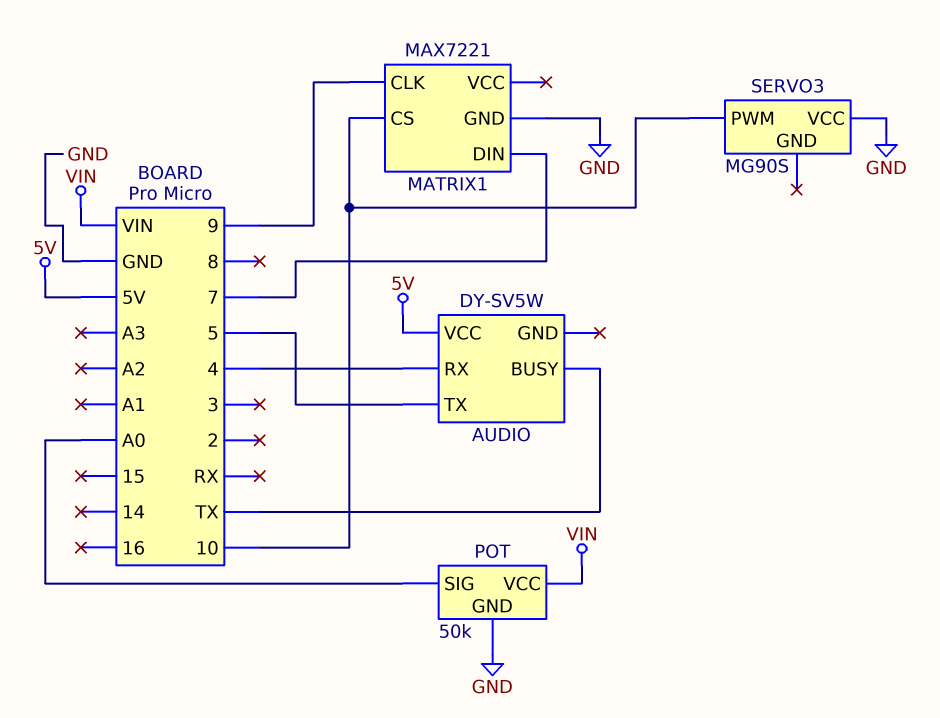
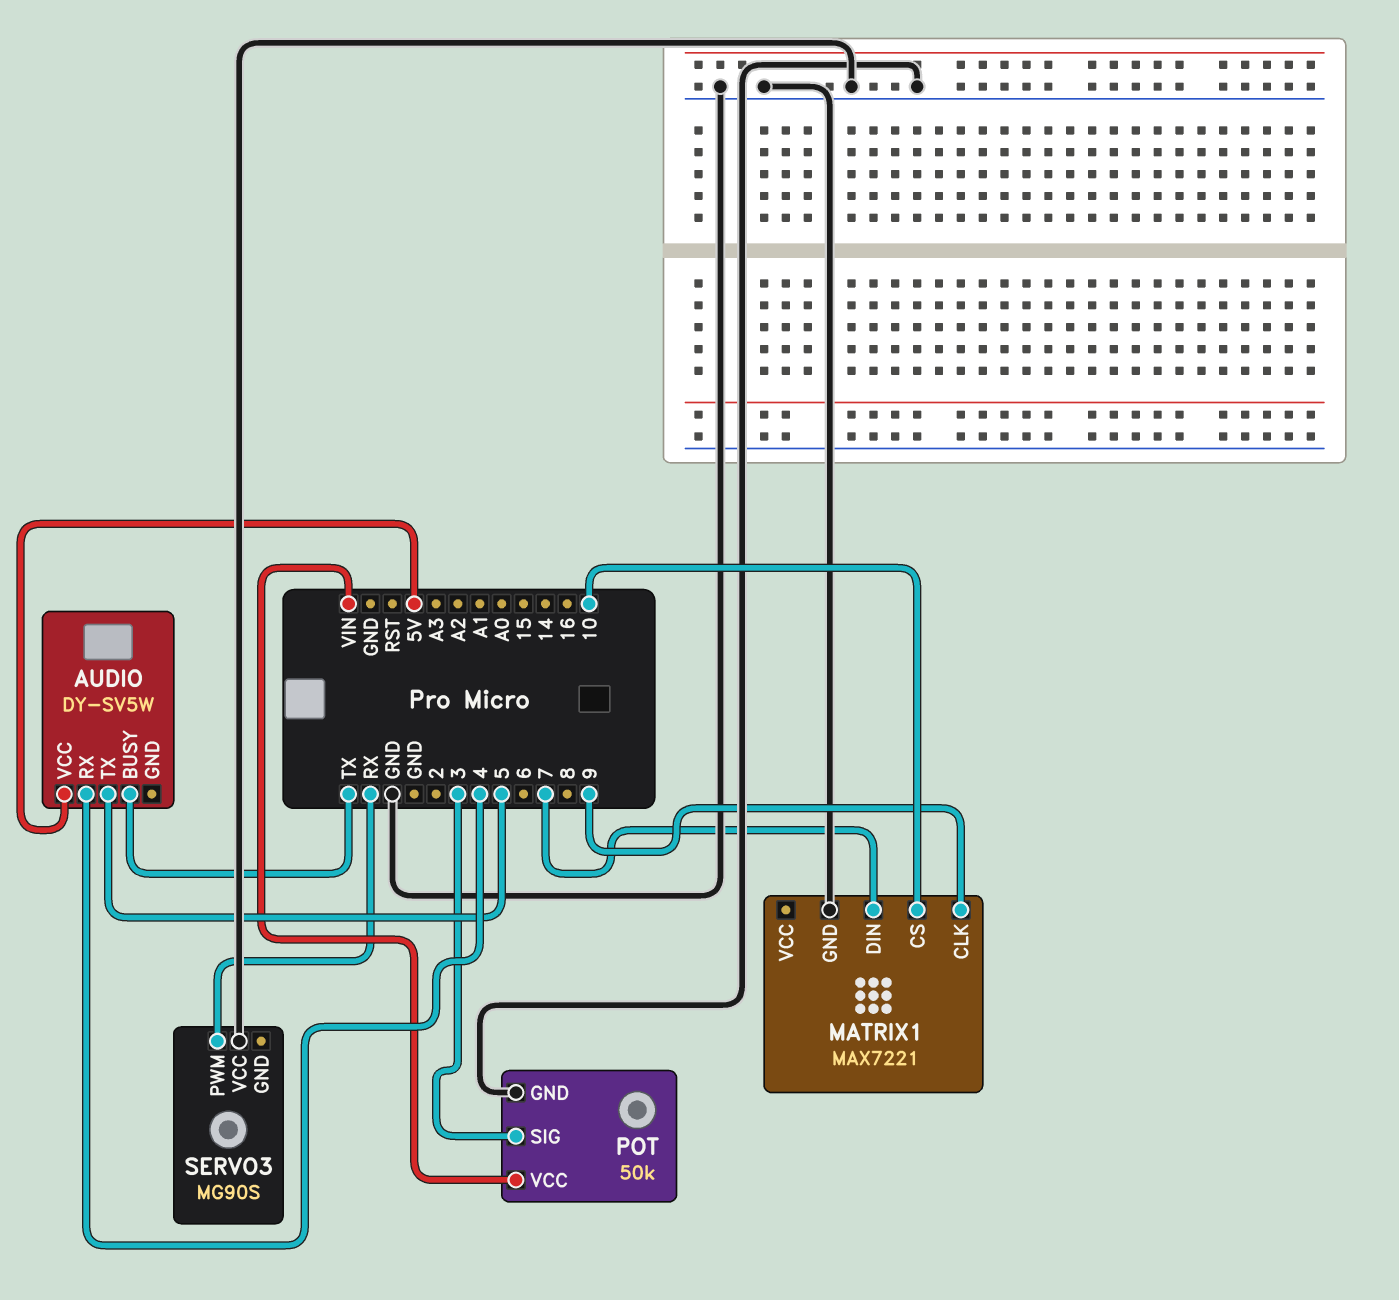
POT pin SIG: A0 -> 3
SERVO3 pin PWM: 10 -> RX

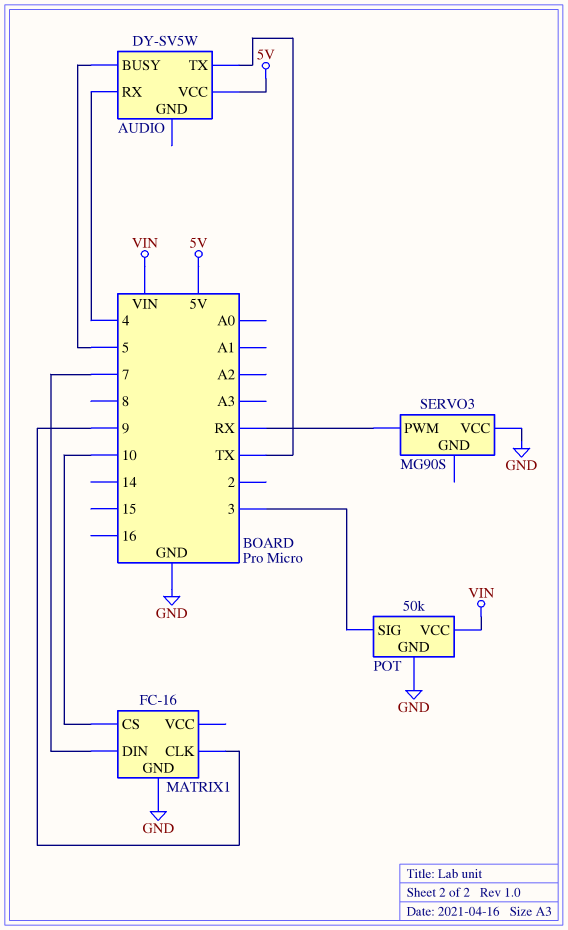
AUDIO pin BUSY: TX -> 5
AUDIO pin TX: 5 -> TX
MATRIX1: MAX7221 -> FC-16

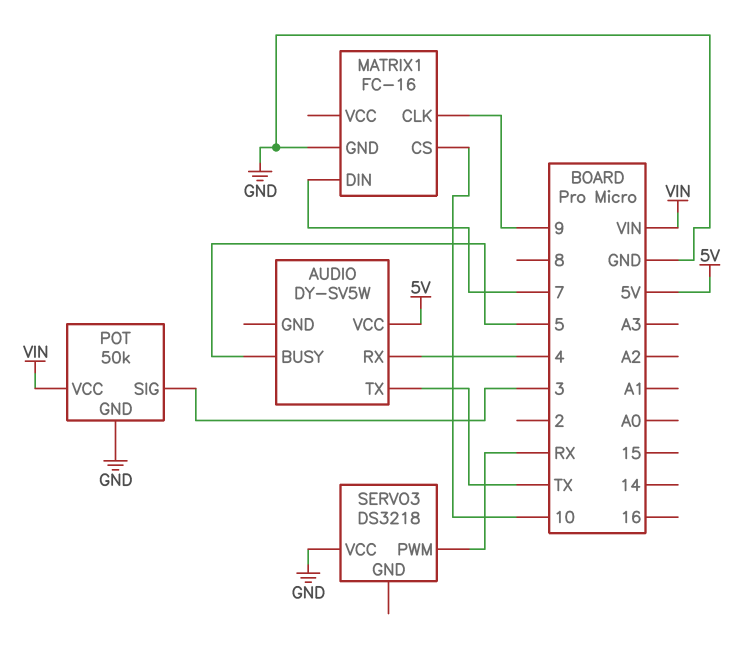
SERVO3: MG90S -> DS3218

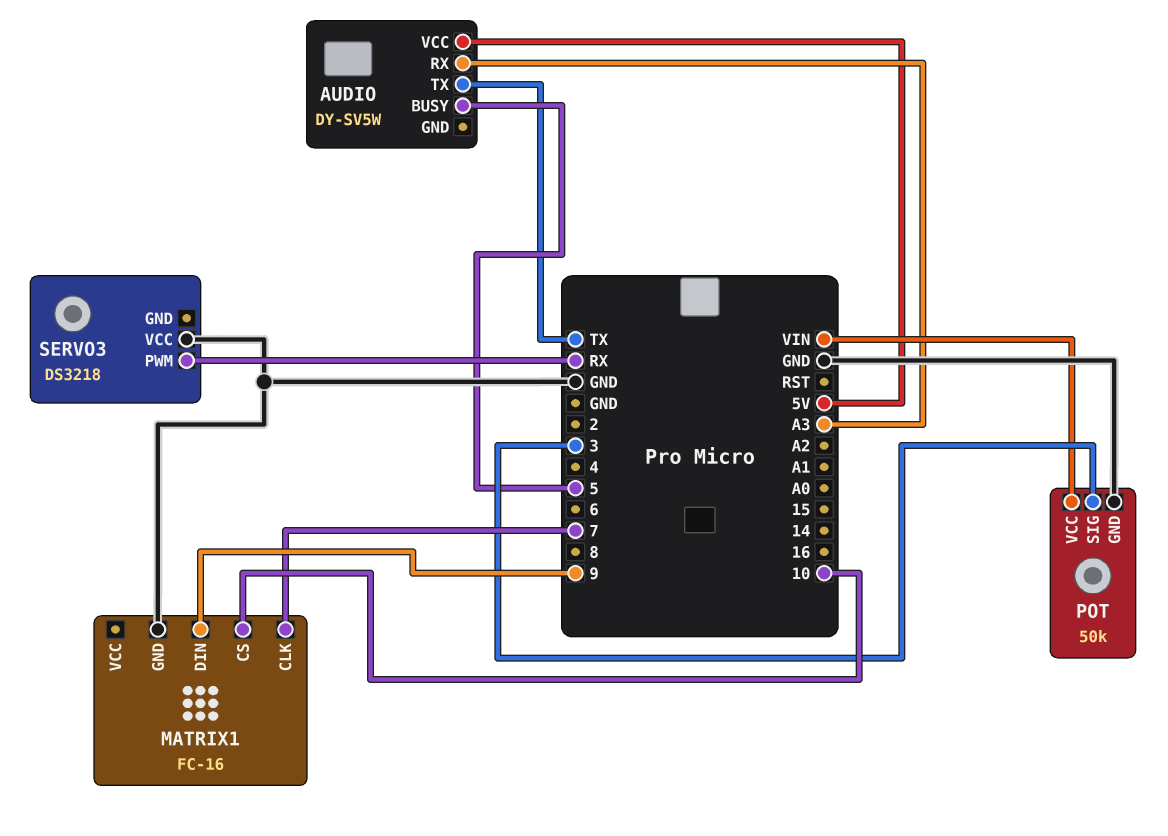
AUDIO pin RX: 4 -> A3
MATRIX1 pin CLK: 9 -> 7
MATRIX1 pin DIN: 7 -> 9

